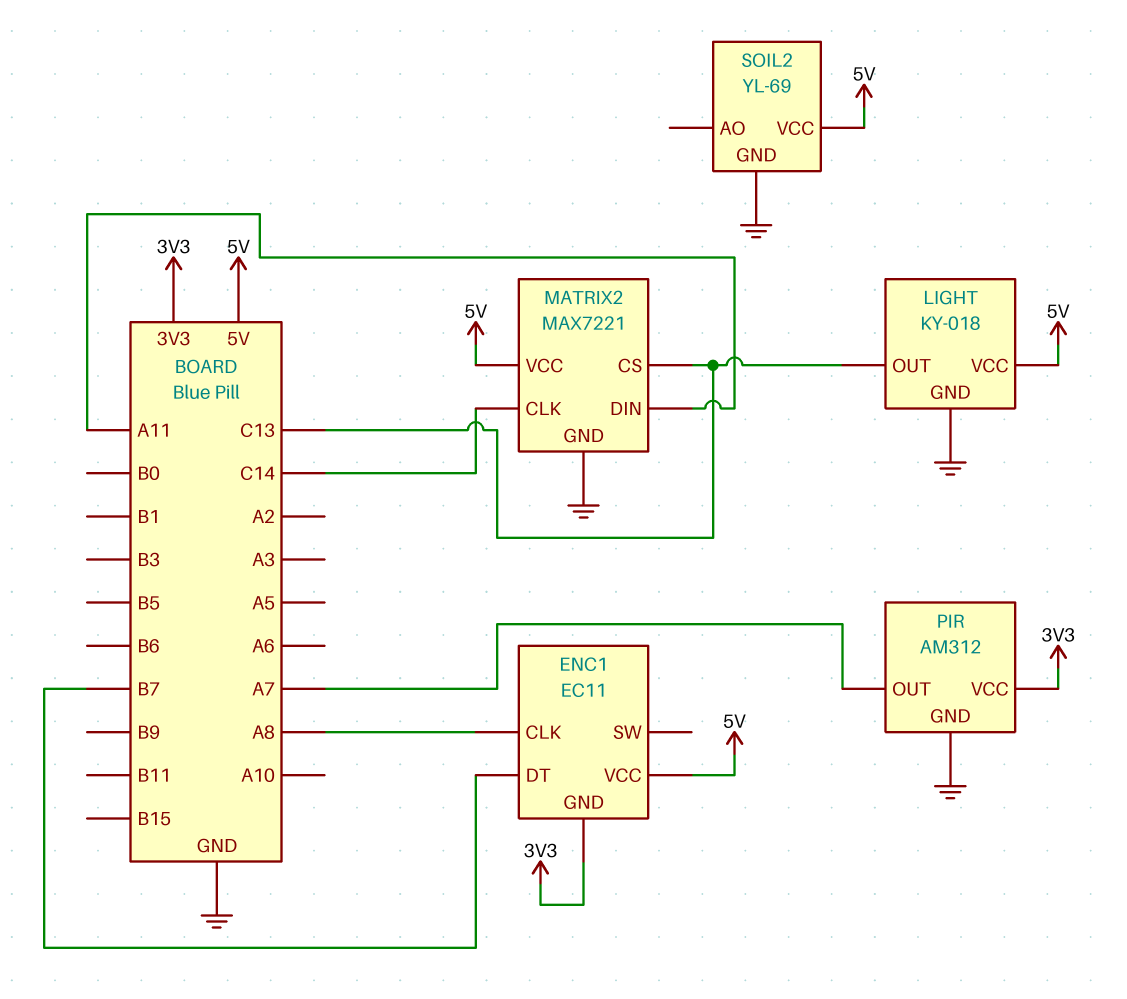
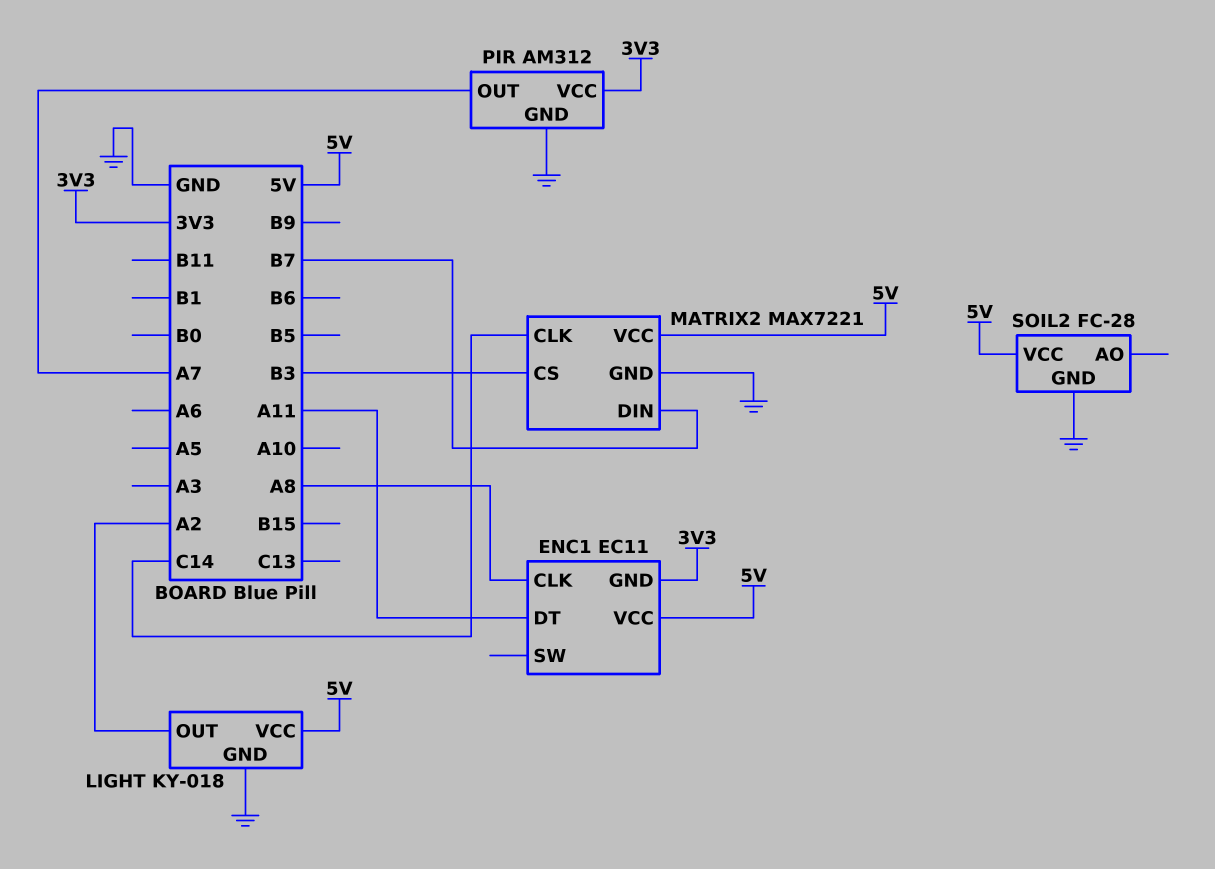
ENC1 pin DT: B7 -> A11
LIGHT pin OUT: C13 -> A2
MATRIX2 pin CS: C13 -> B3
MATRIX2 pin DIN: A11 -> B7
SOIL2: YL-69 -> FC-28

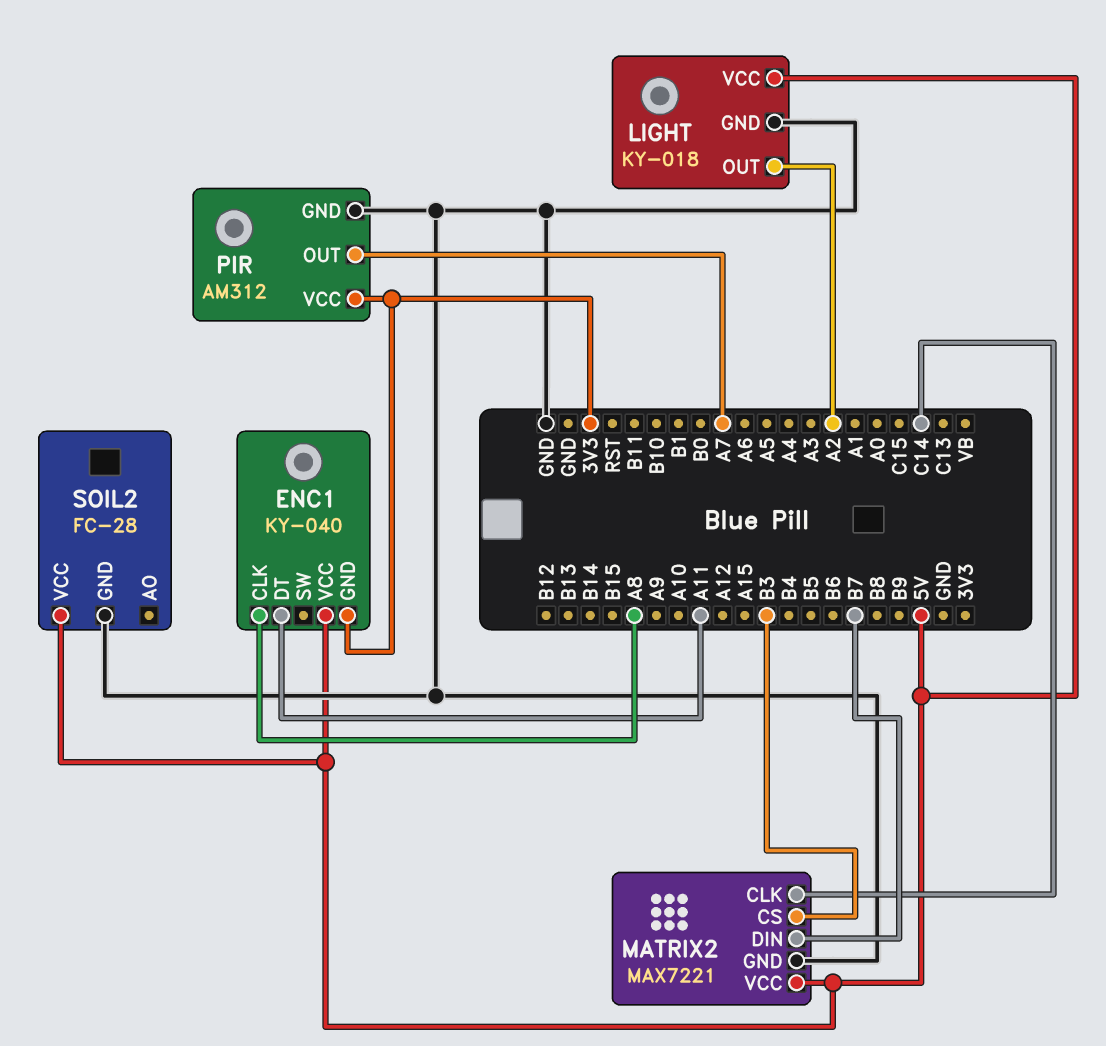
ENC1: EC11 -> KY-040

